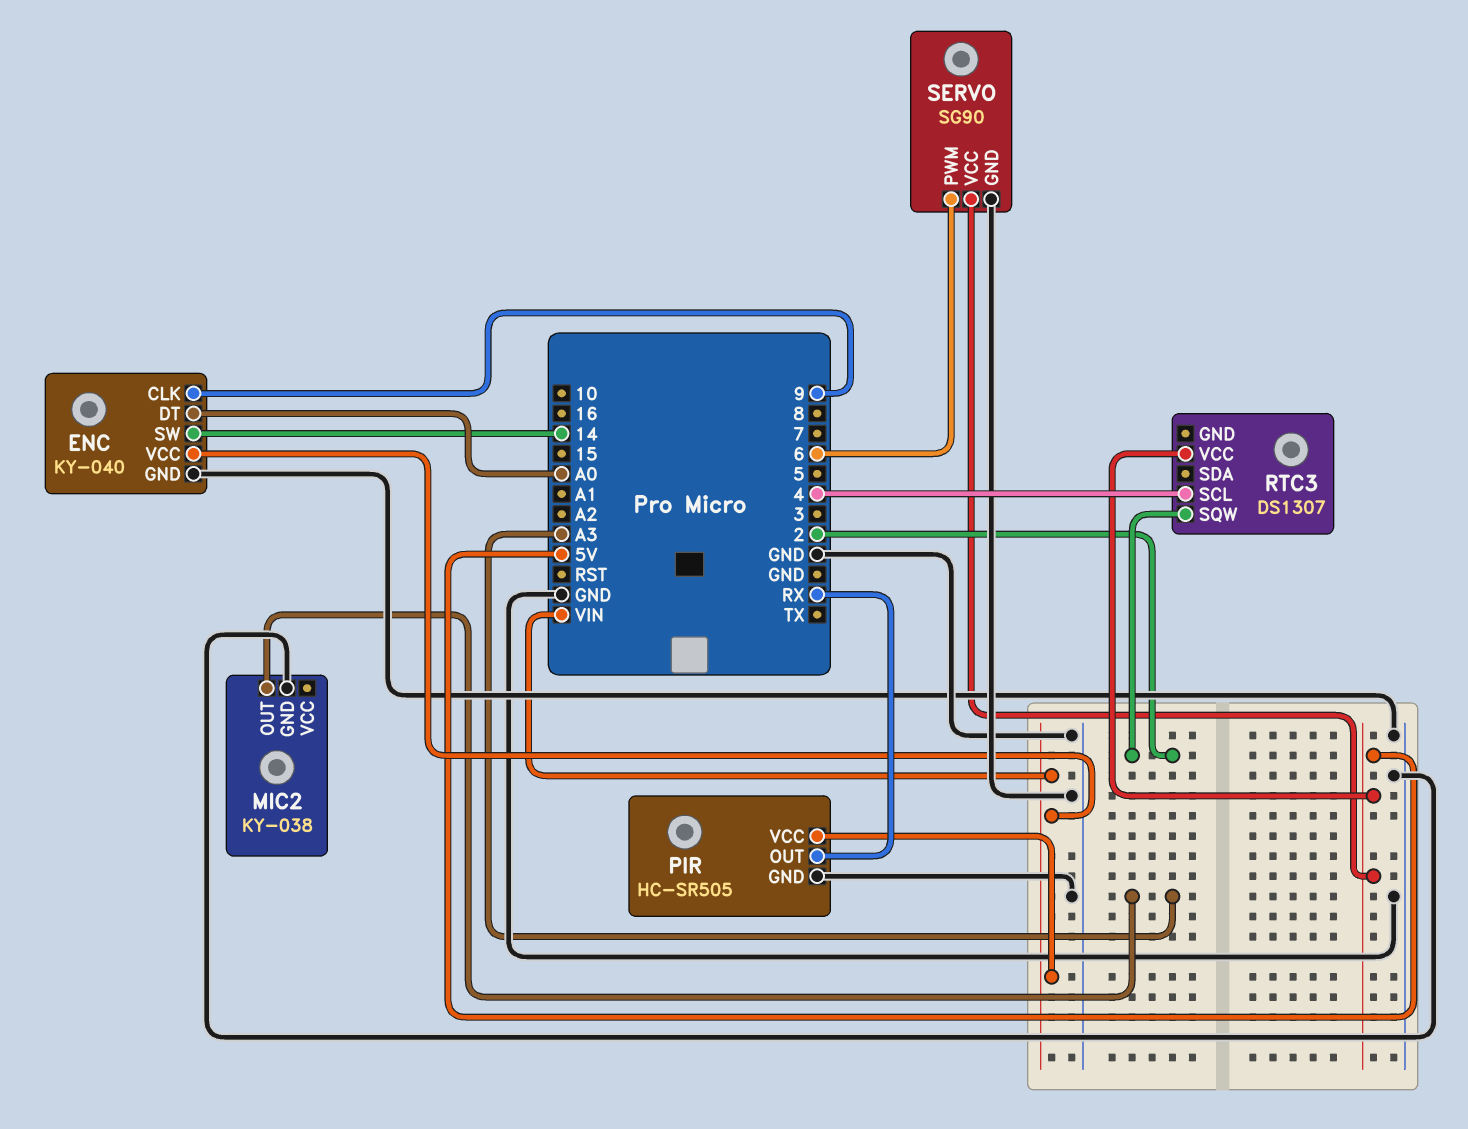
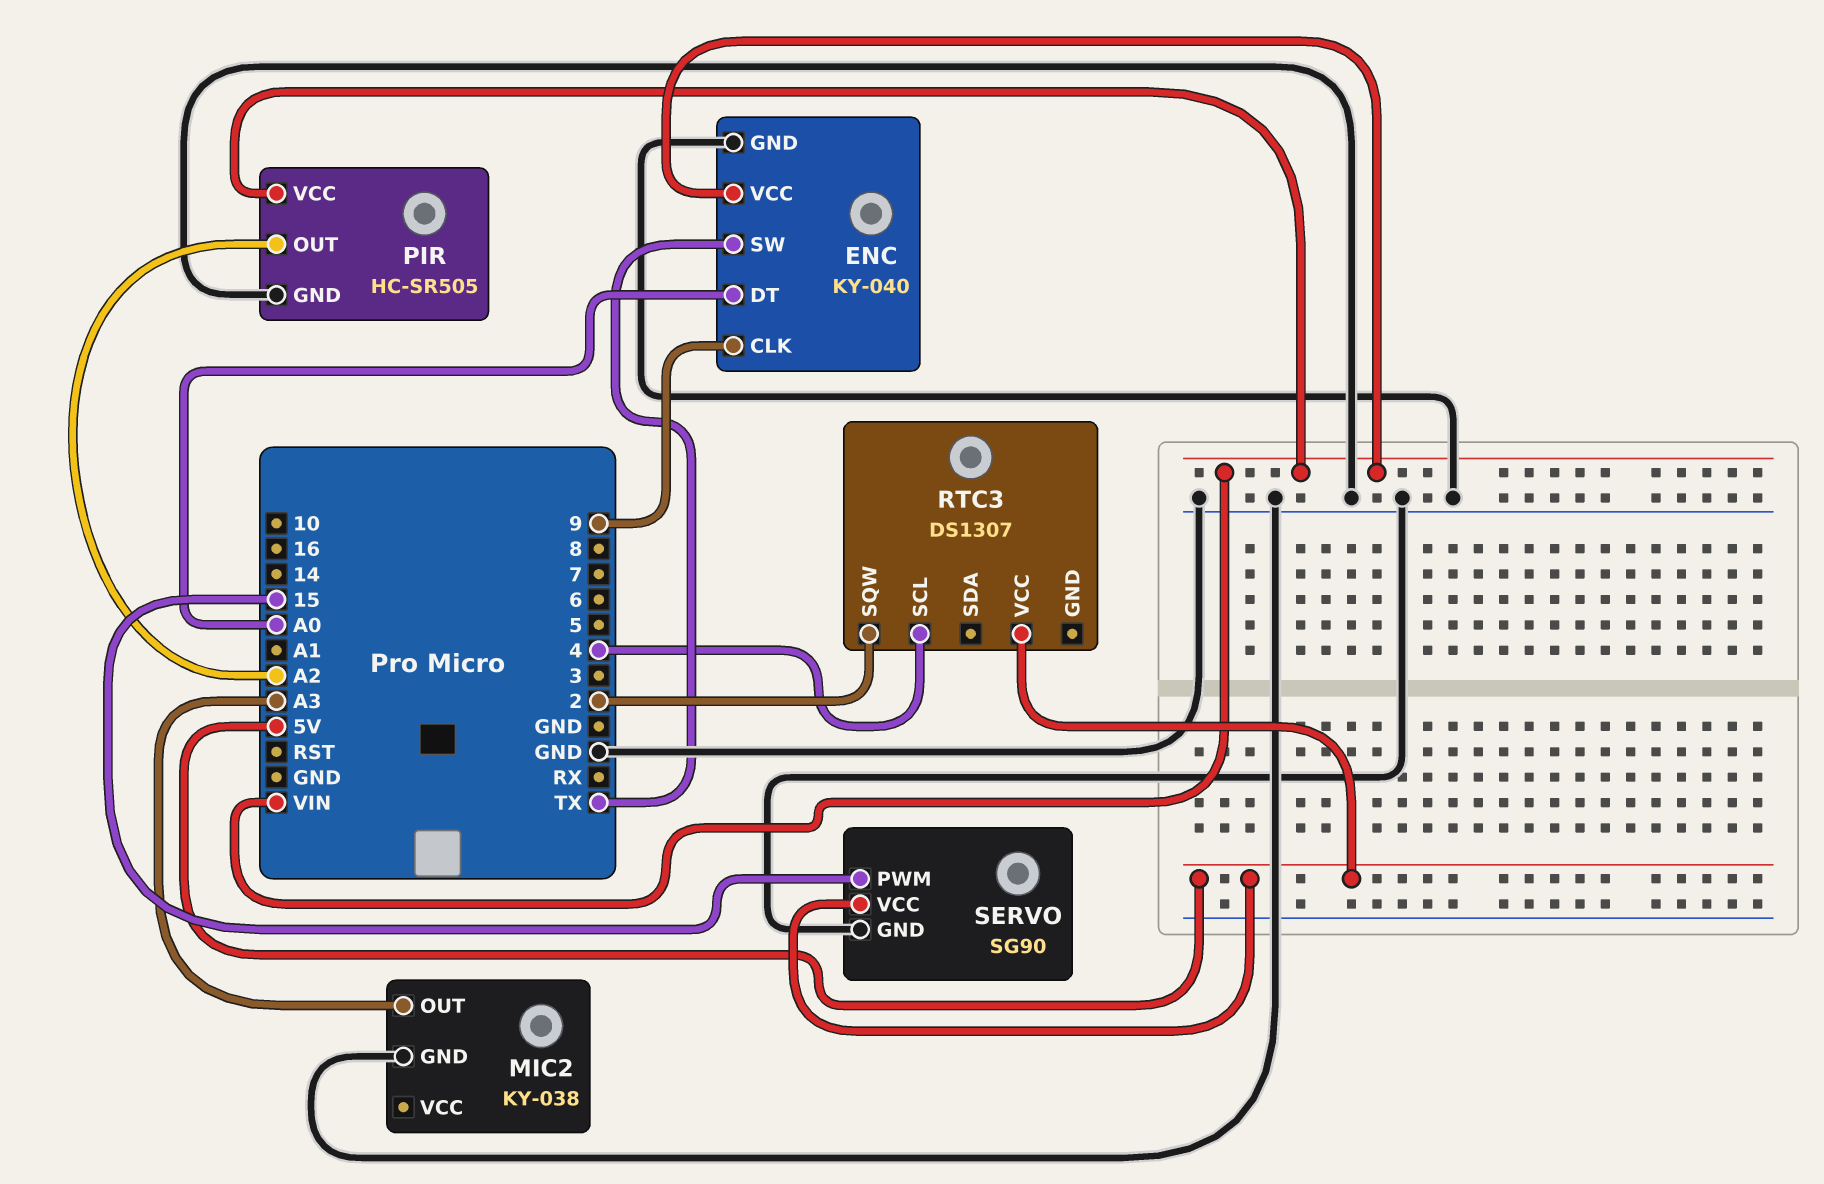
ENC pin SW: 14 -> TX
PIR pin OUT: RX -> A2
SERVO pin PWM: 6 -> 15

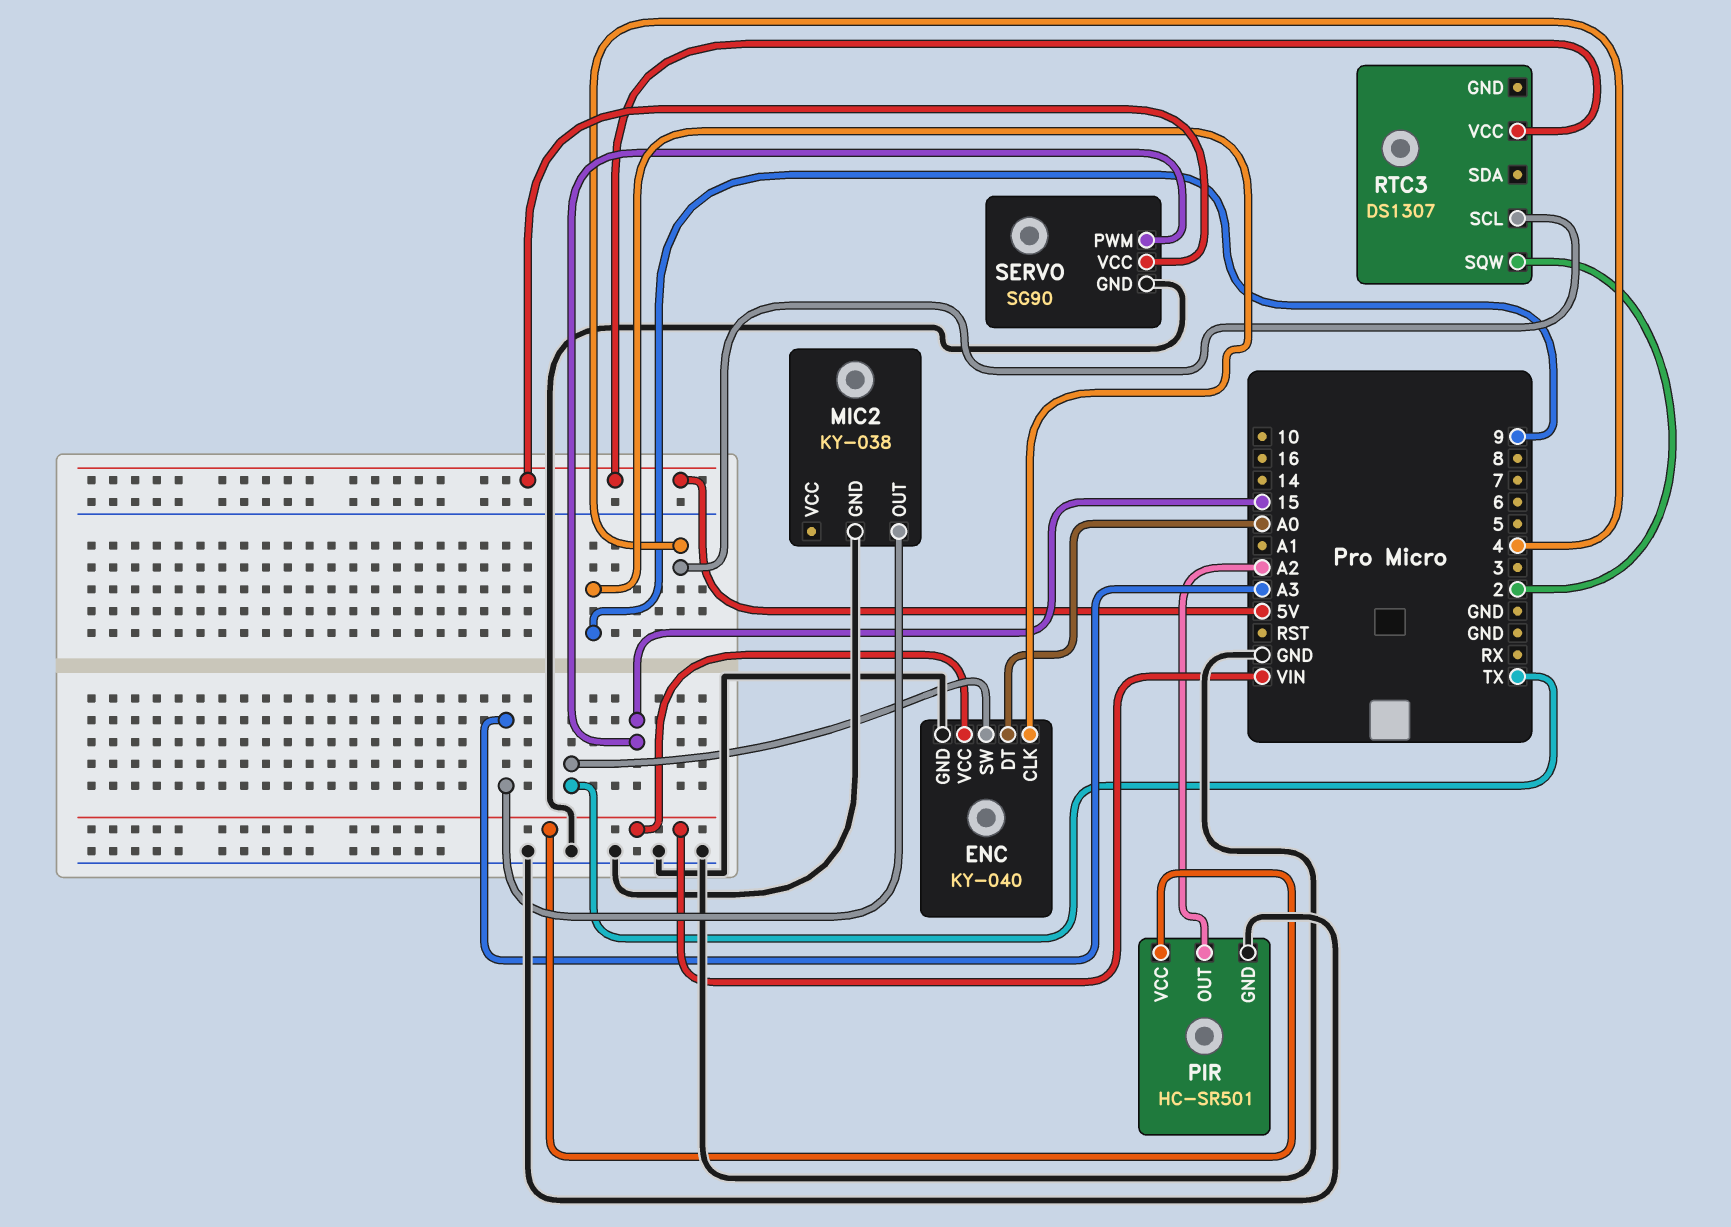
PIR: HC-SR505 -> HC-SR501

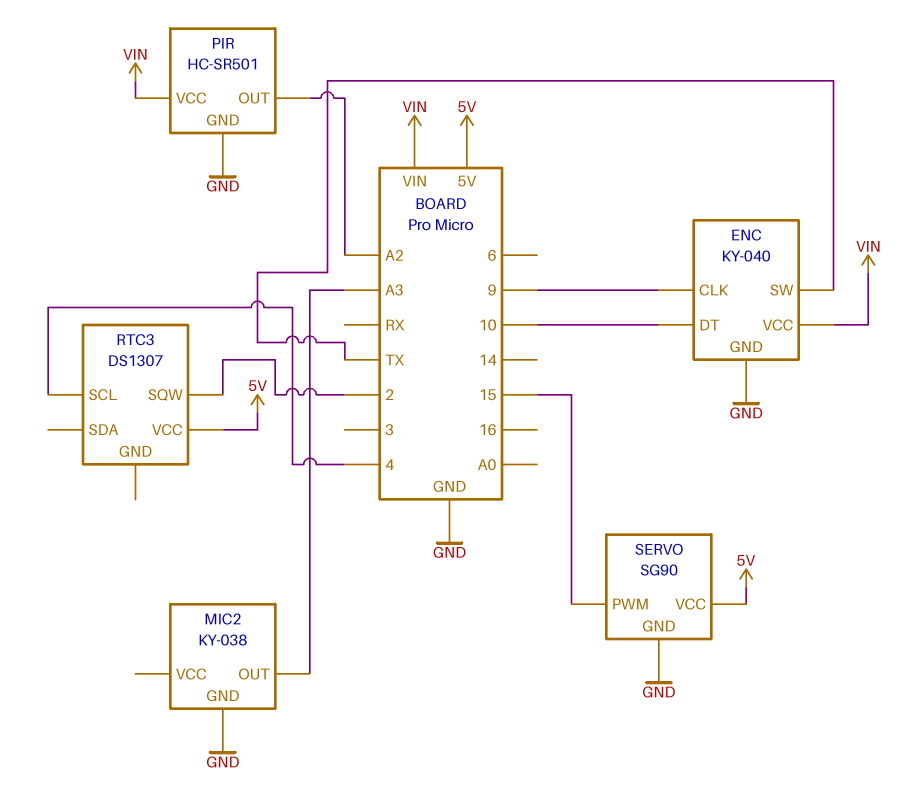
ENC pin DT: A0 -> 10

